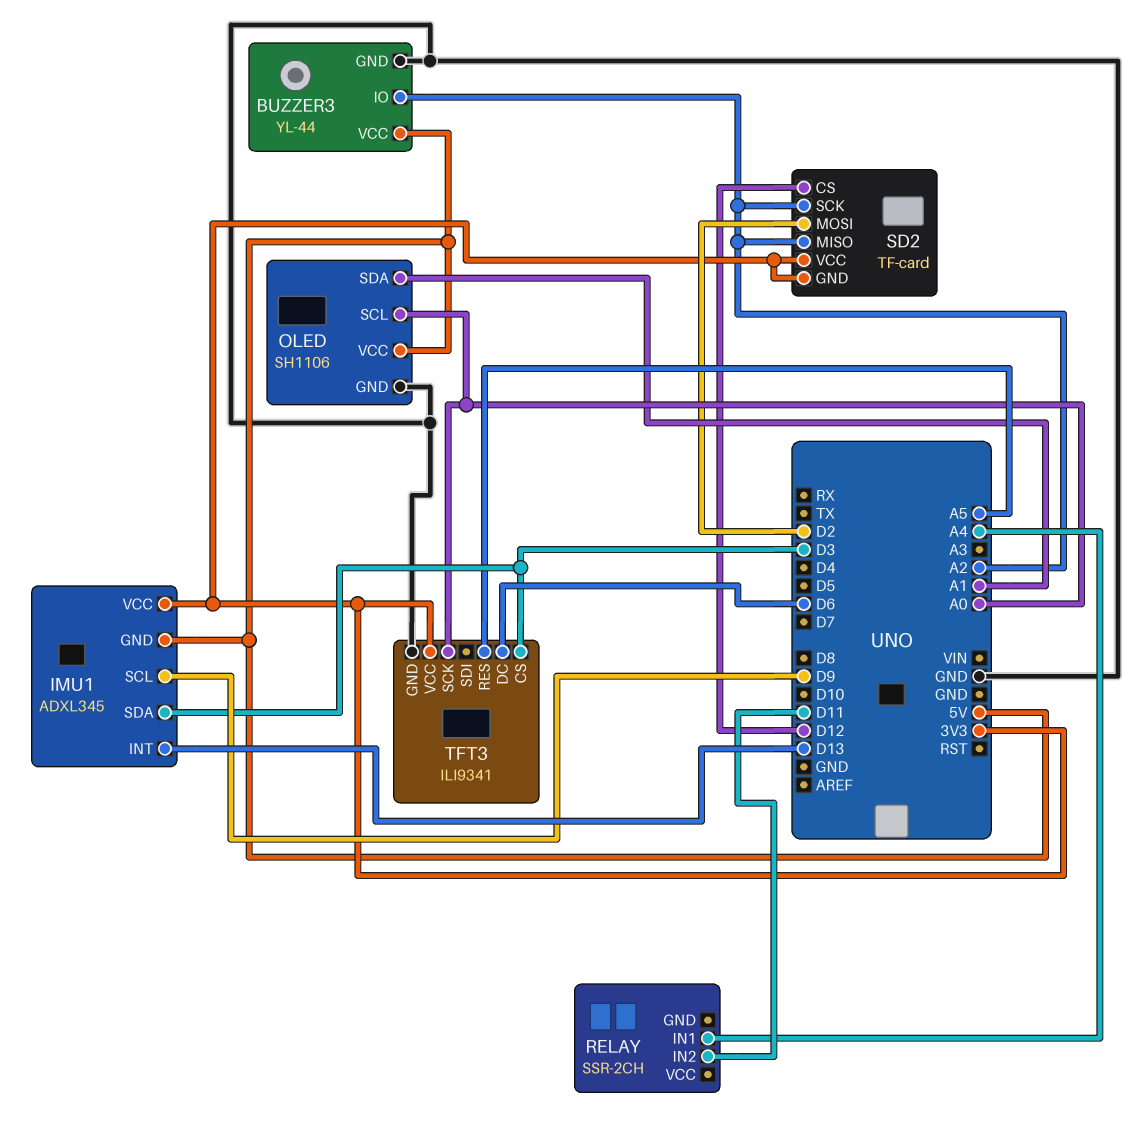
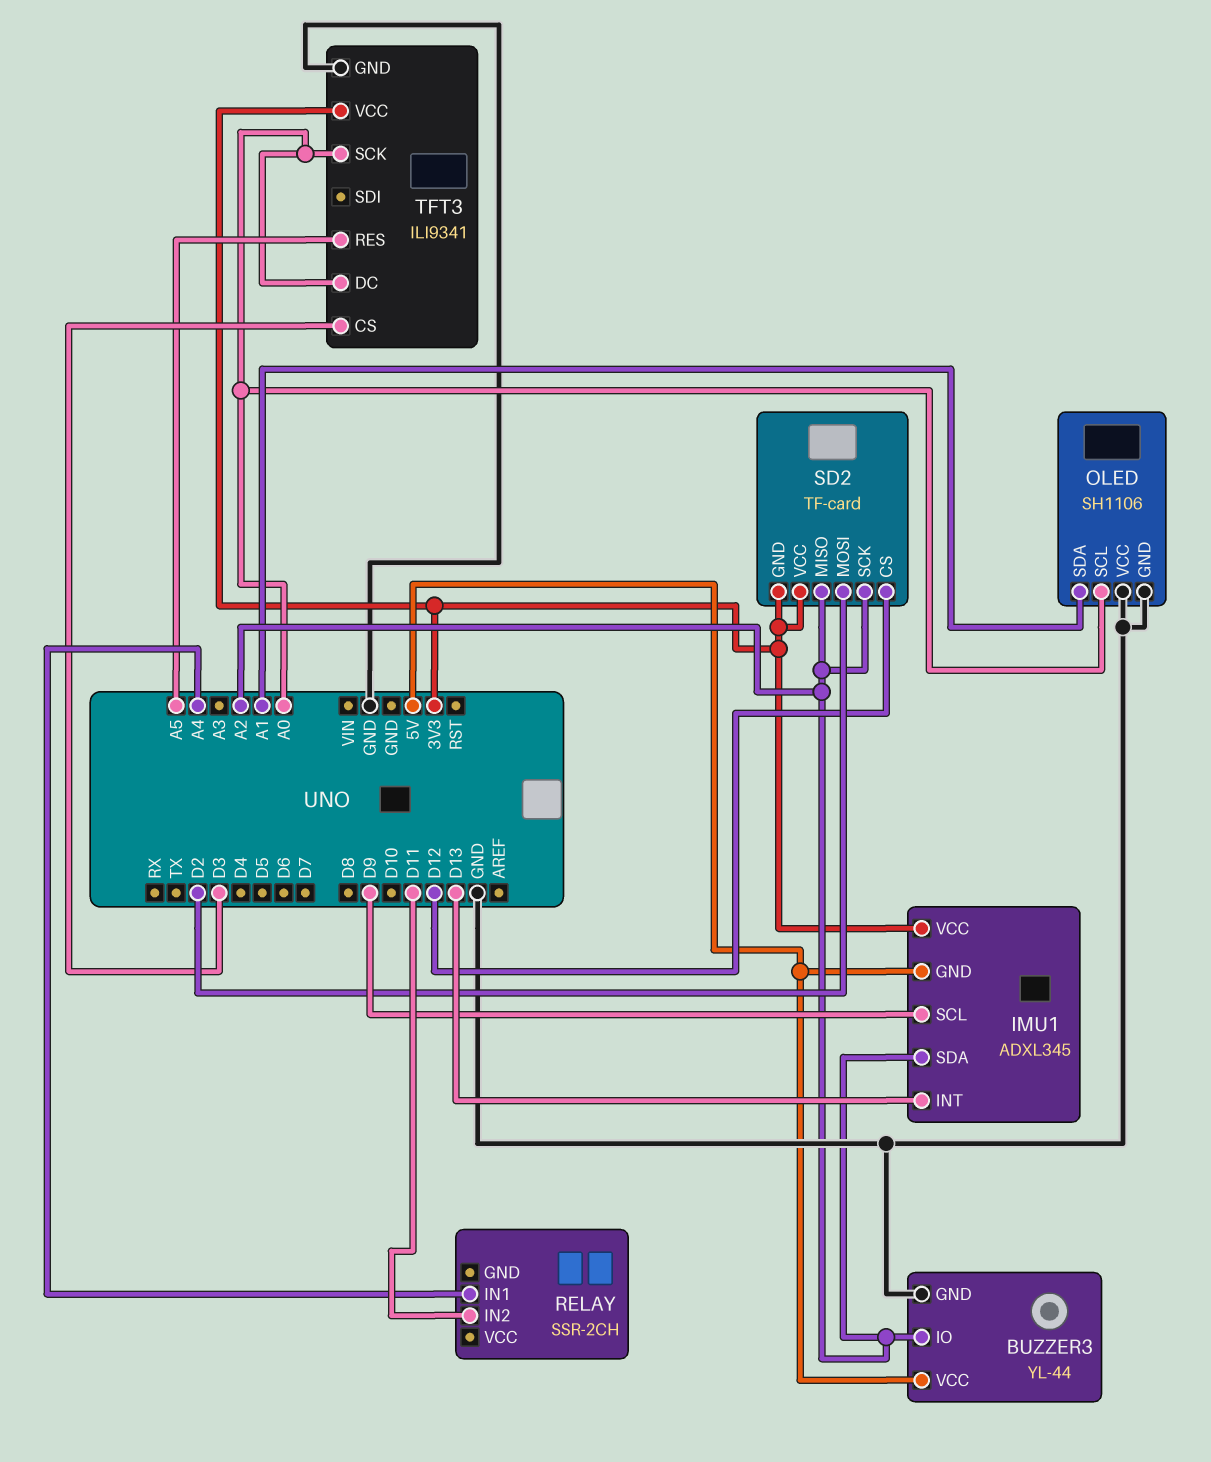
IMU1 pin SDA: D3 -> A2
OLED pin VCC: 5V -> GND
TFT3 pin DC: D6 -> A0

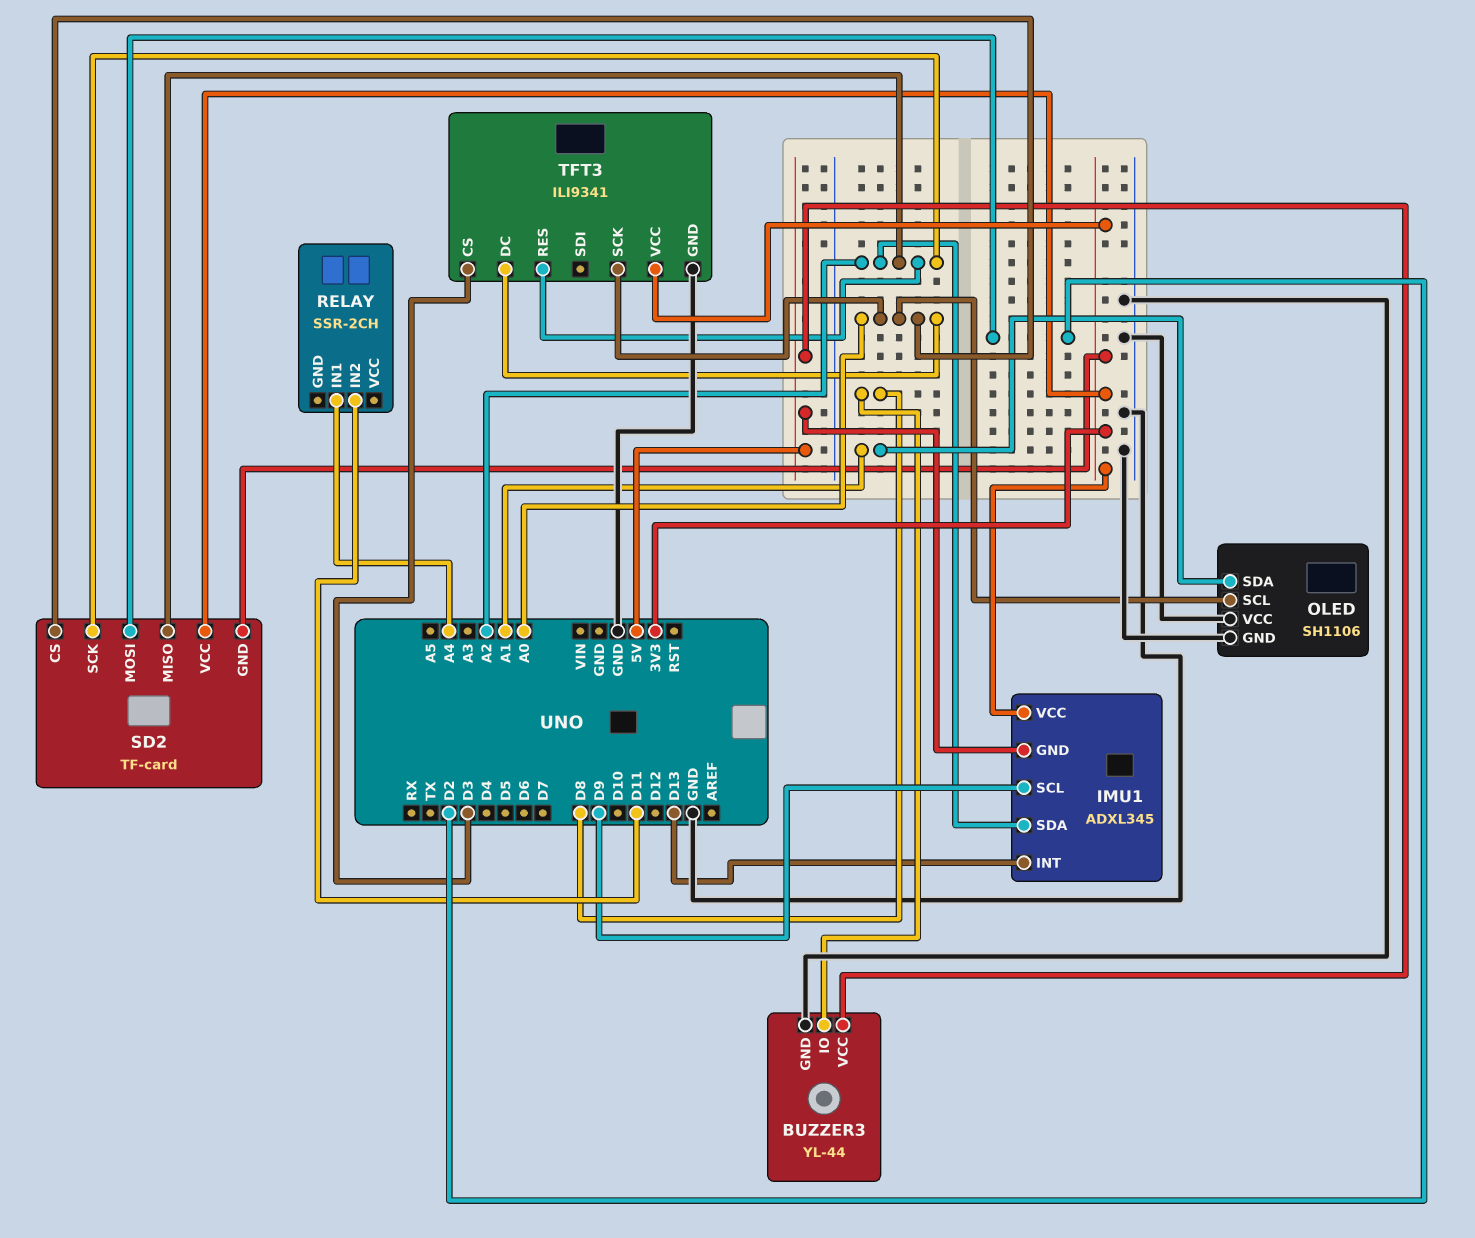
BUZZER3 pin IO: A2 -> D8
SD2 pin CS: D12 -> A0
TFT3 pin RES: A5 -> A2

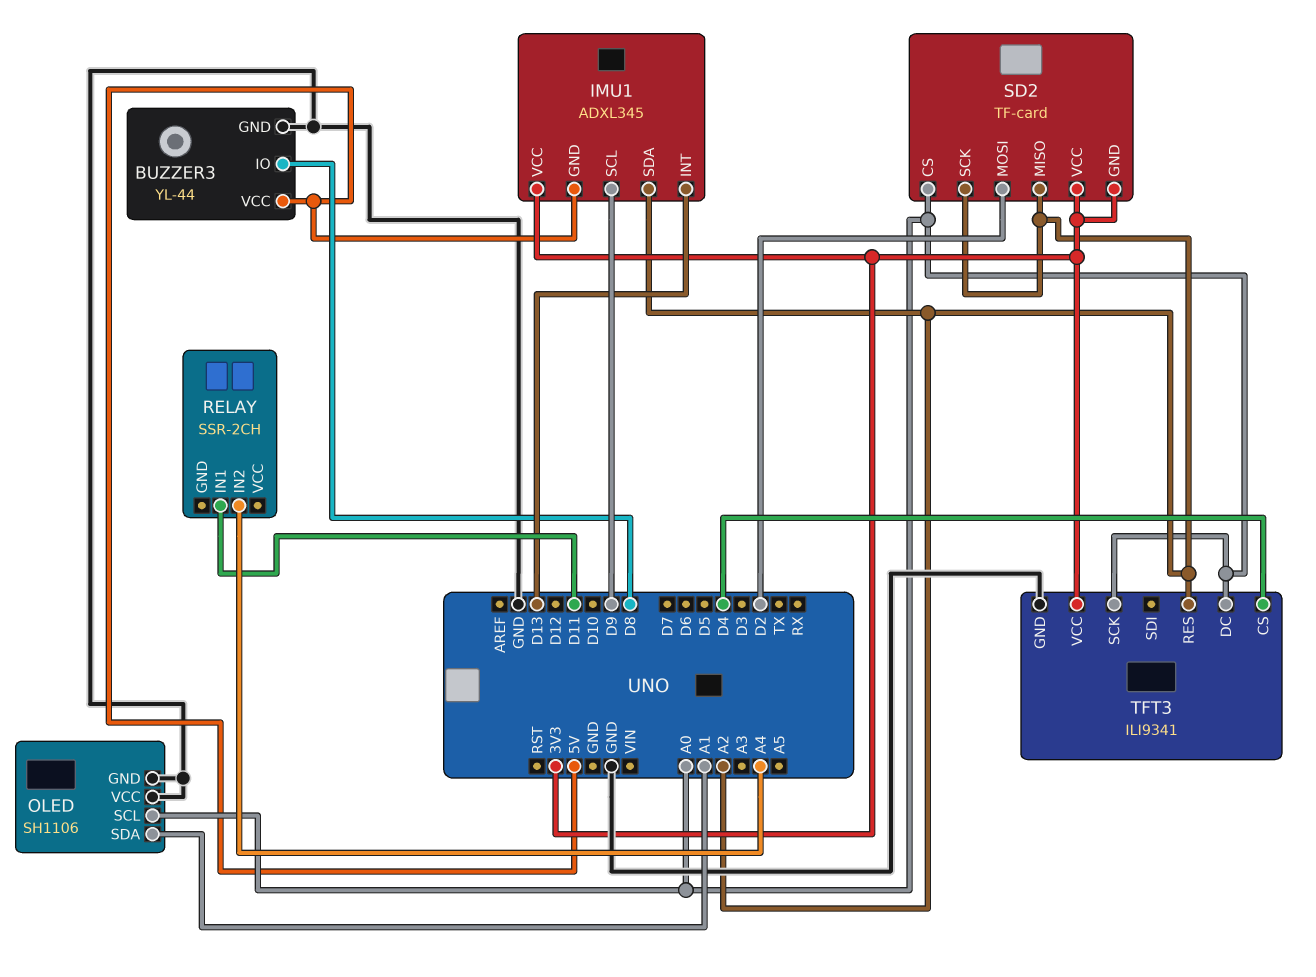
RELAY pin IN1: A4 -> D11
RELAY pin IN2: D11 -> A4
TFT3 pin CS: D3 -> D4

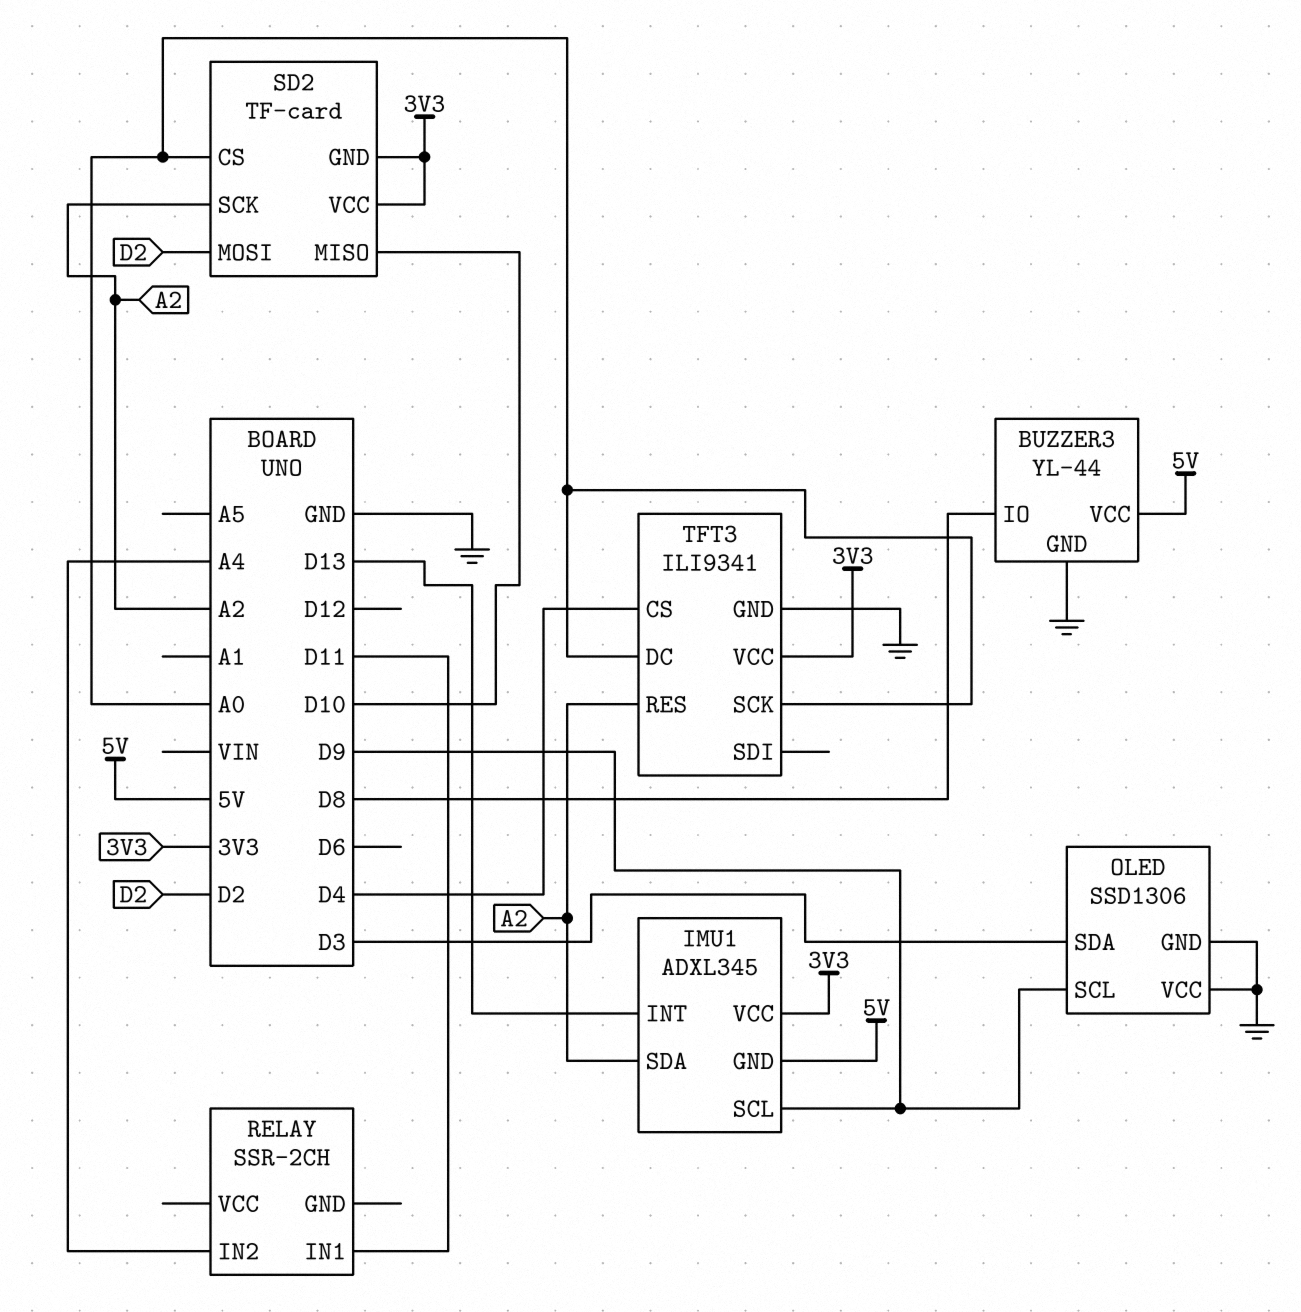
OLED: SH1106 -> SSD1306
OLED pin SCL: A0 -> D9
OLED pin SDA: A1 -> D3
SD2 pin MISO: A2 -> D10

